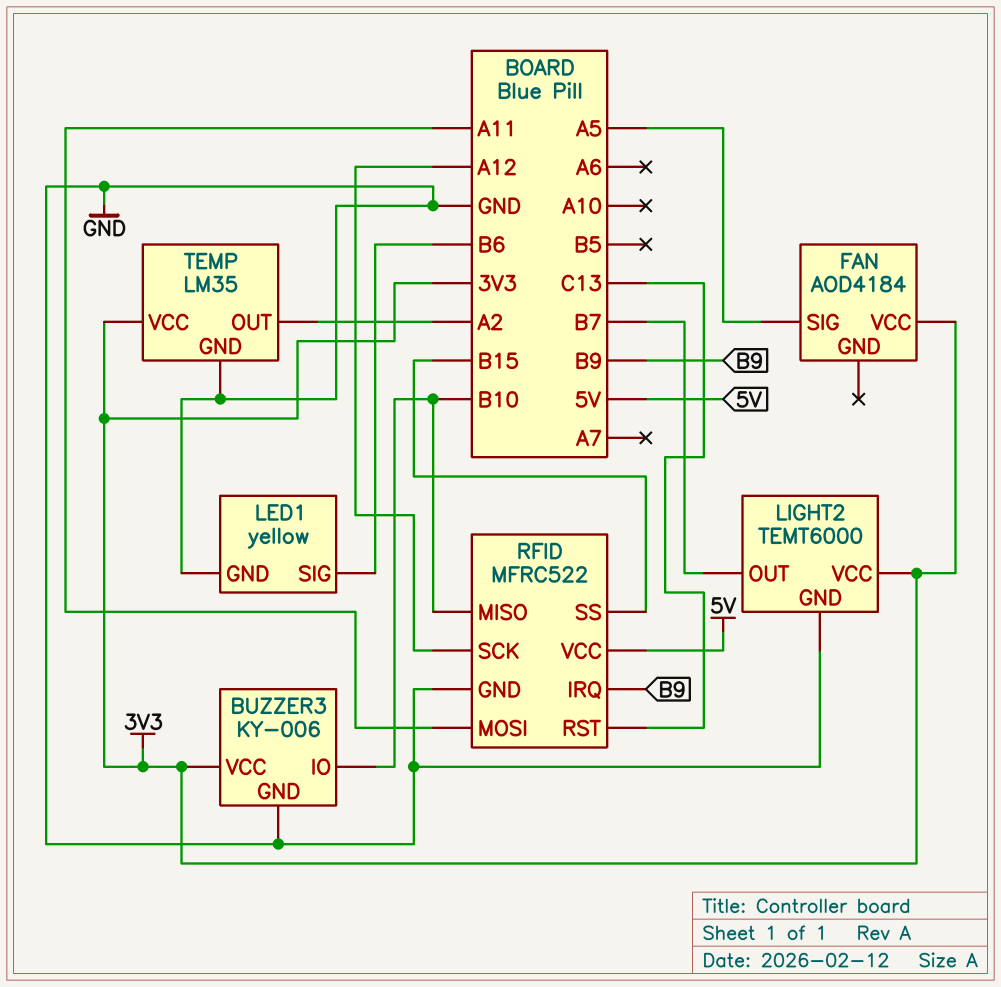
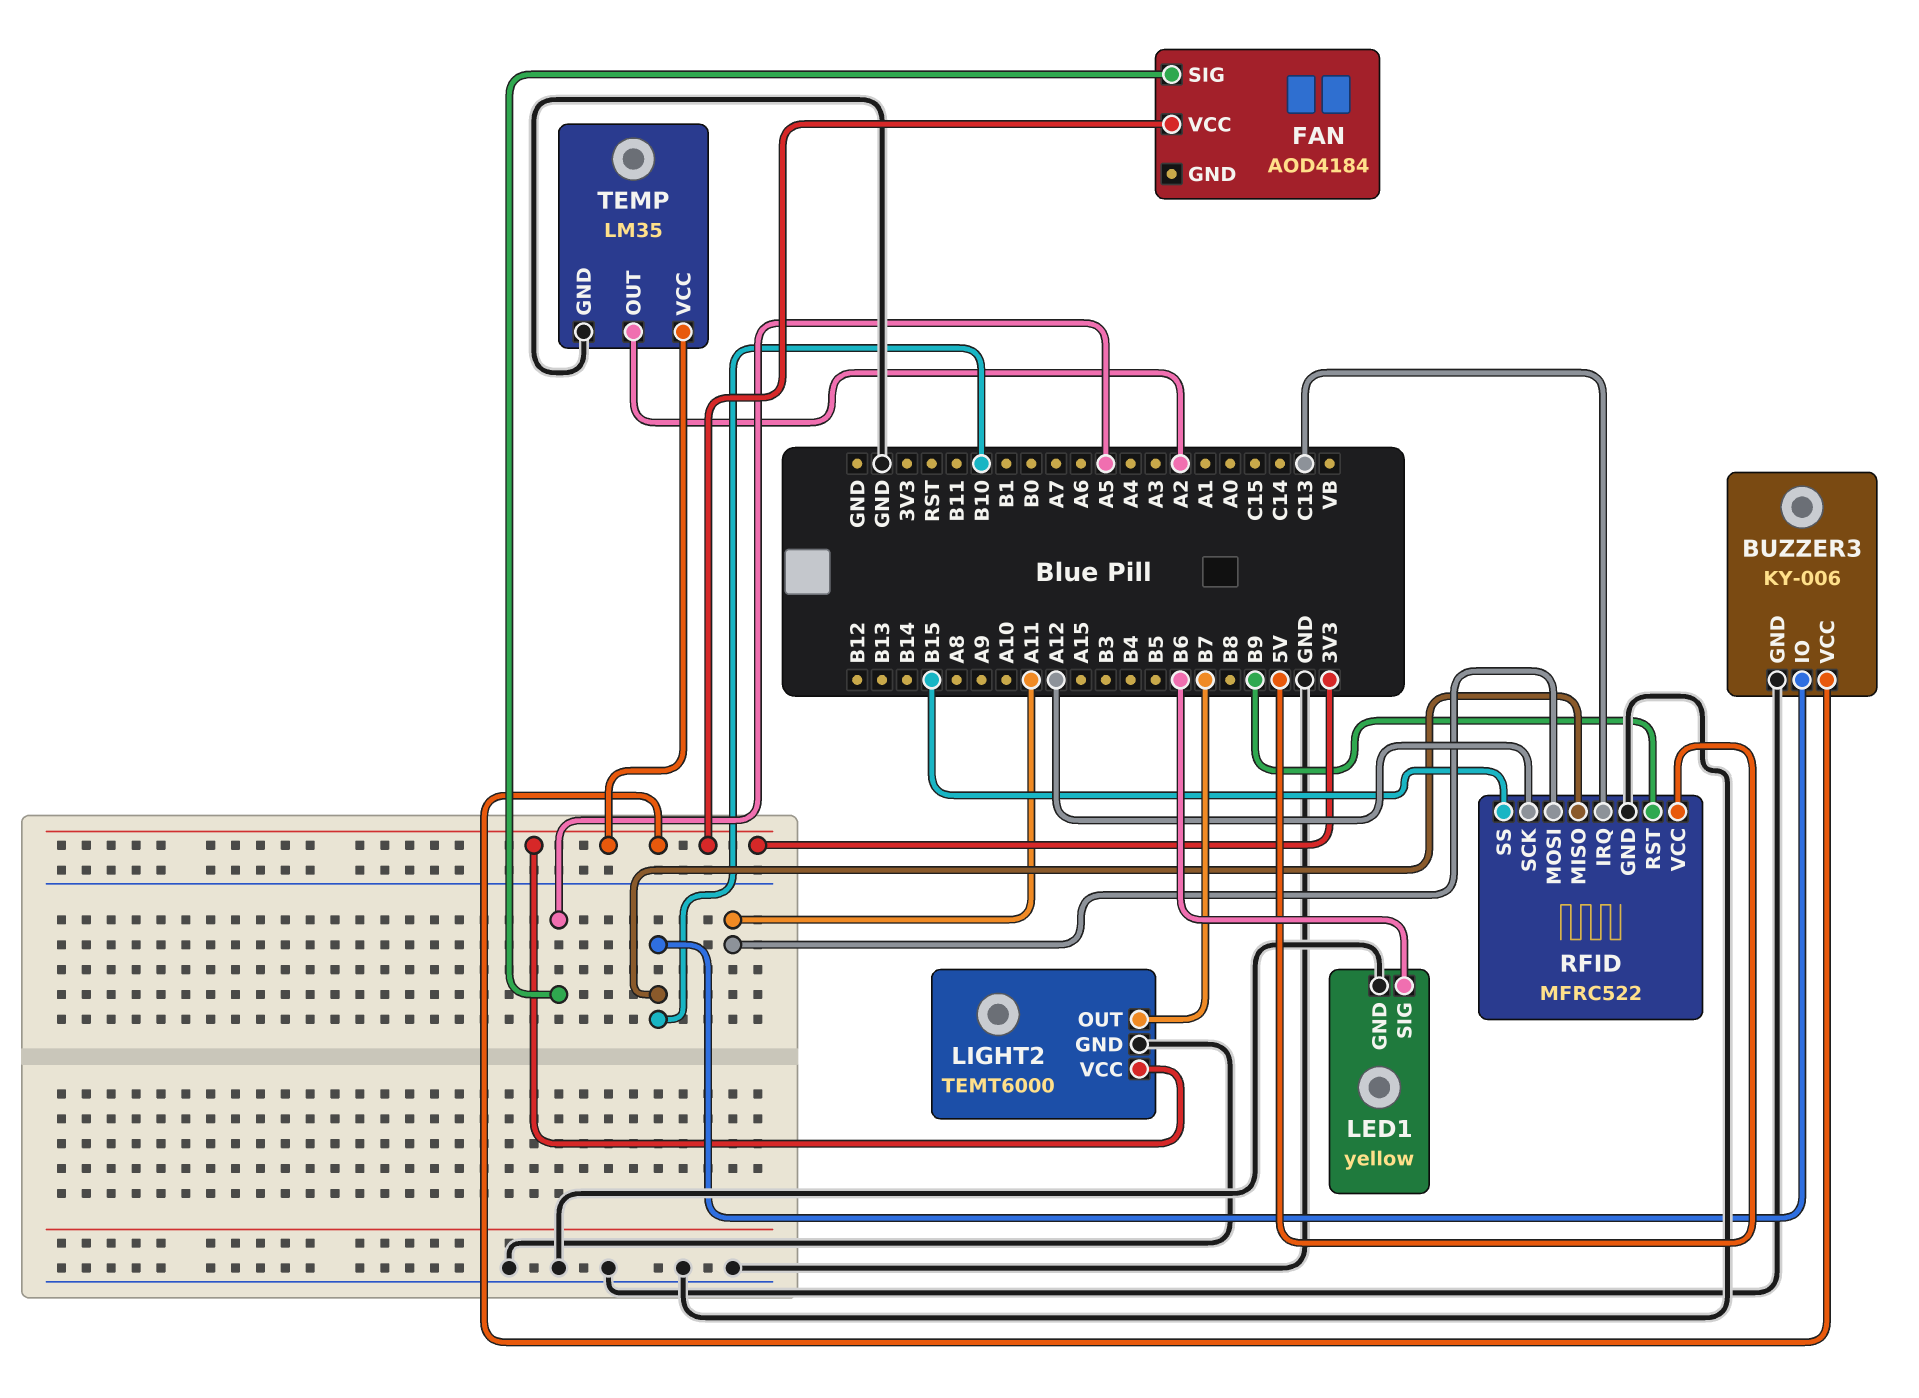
RFID pin IRQ: B9 -> C13
RFID pin RST: C13 -> B9

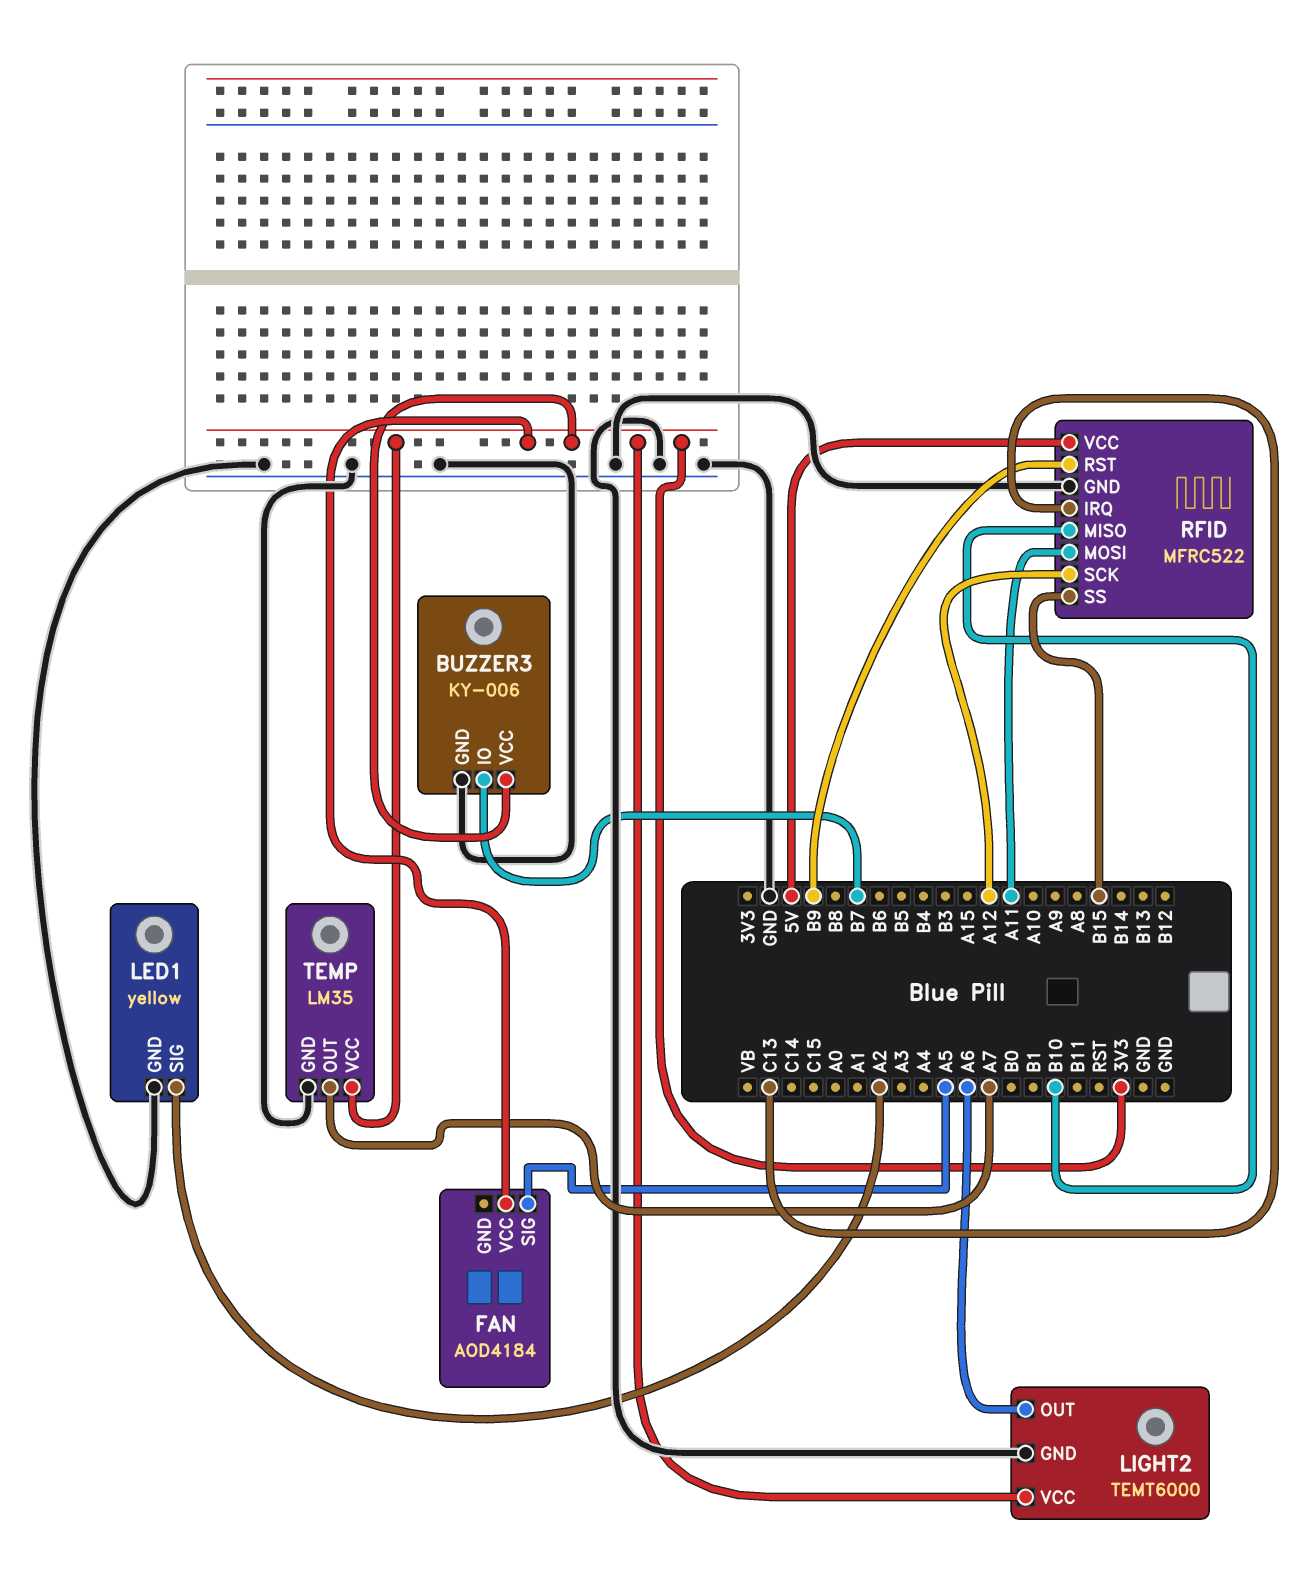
BUZZER3 pin IO: B10 -> B7
LED1 pin SIG: B6 -> A2
LIGHT2 pin OUT: B7 -> A6
TEMP pin OUT: A2 -> A7

